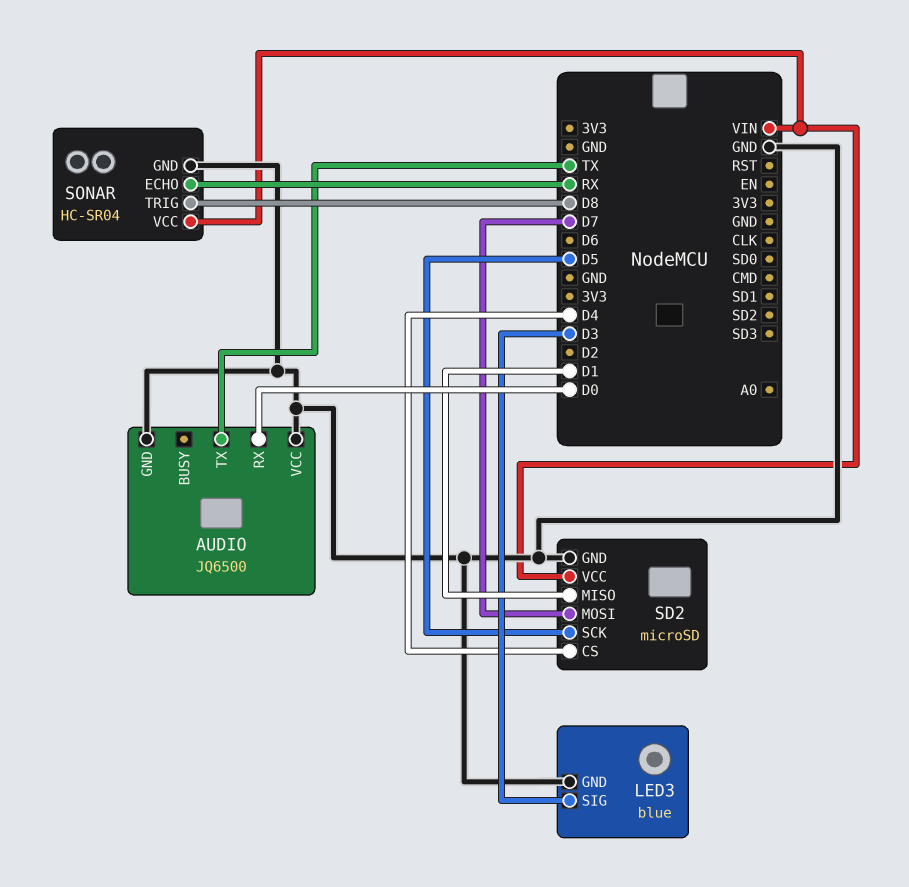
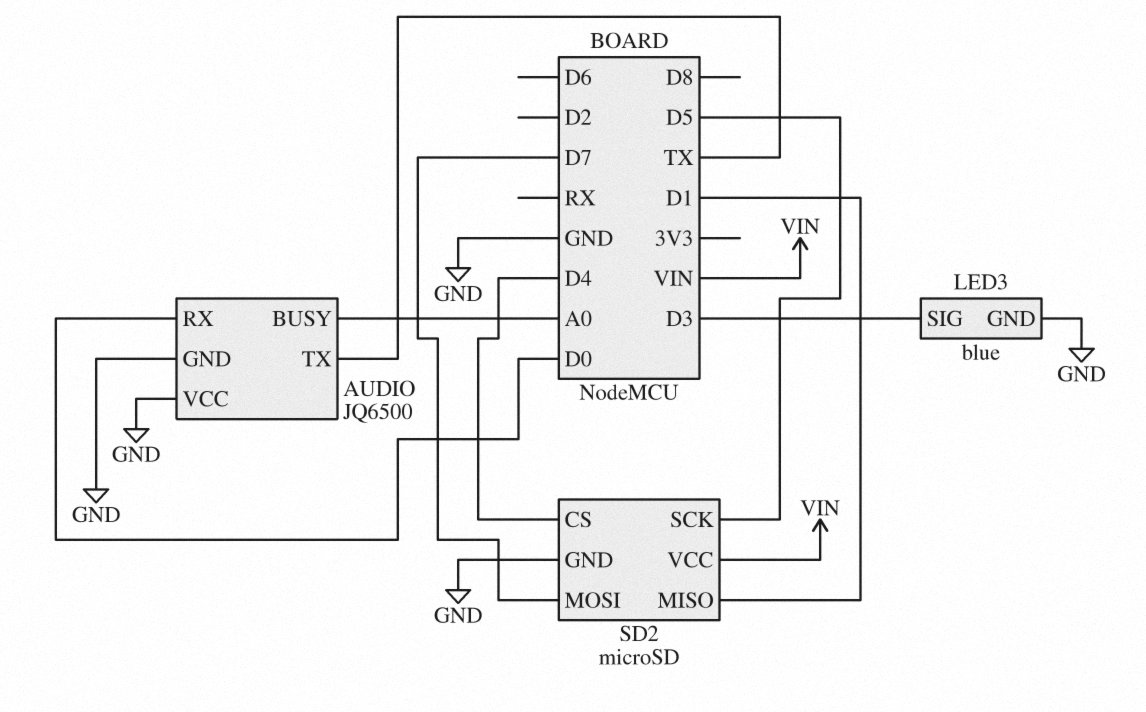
AUDIO pin BUSY: none -> A0
SONAR: HC-SR04 -> none
SONAR pin ECHO: RX -> none
SONAR pin GND: GND -> none
SONAR pin TRIG: D8 -> none
SONAR pin VCC: VIN -> none

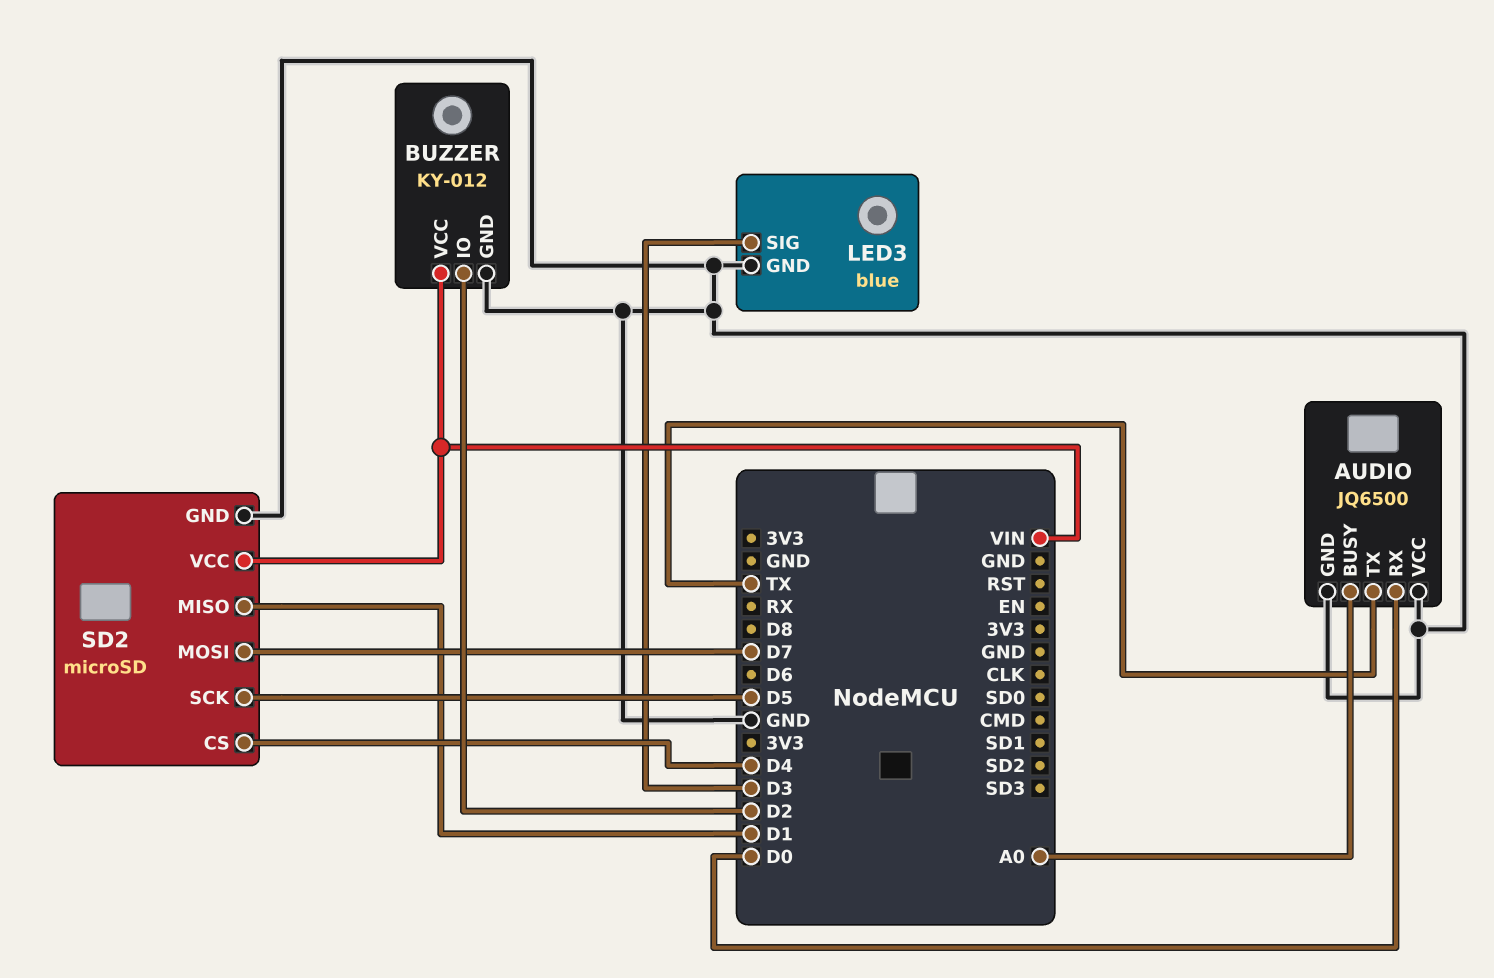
BUZZER: none -> KY-012
BUZZER pin GND: none -> GND
BUZZER pin IO: none -> D2
BUZZER pin VCC: none -> VIN

